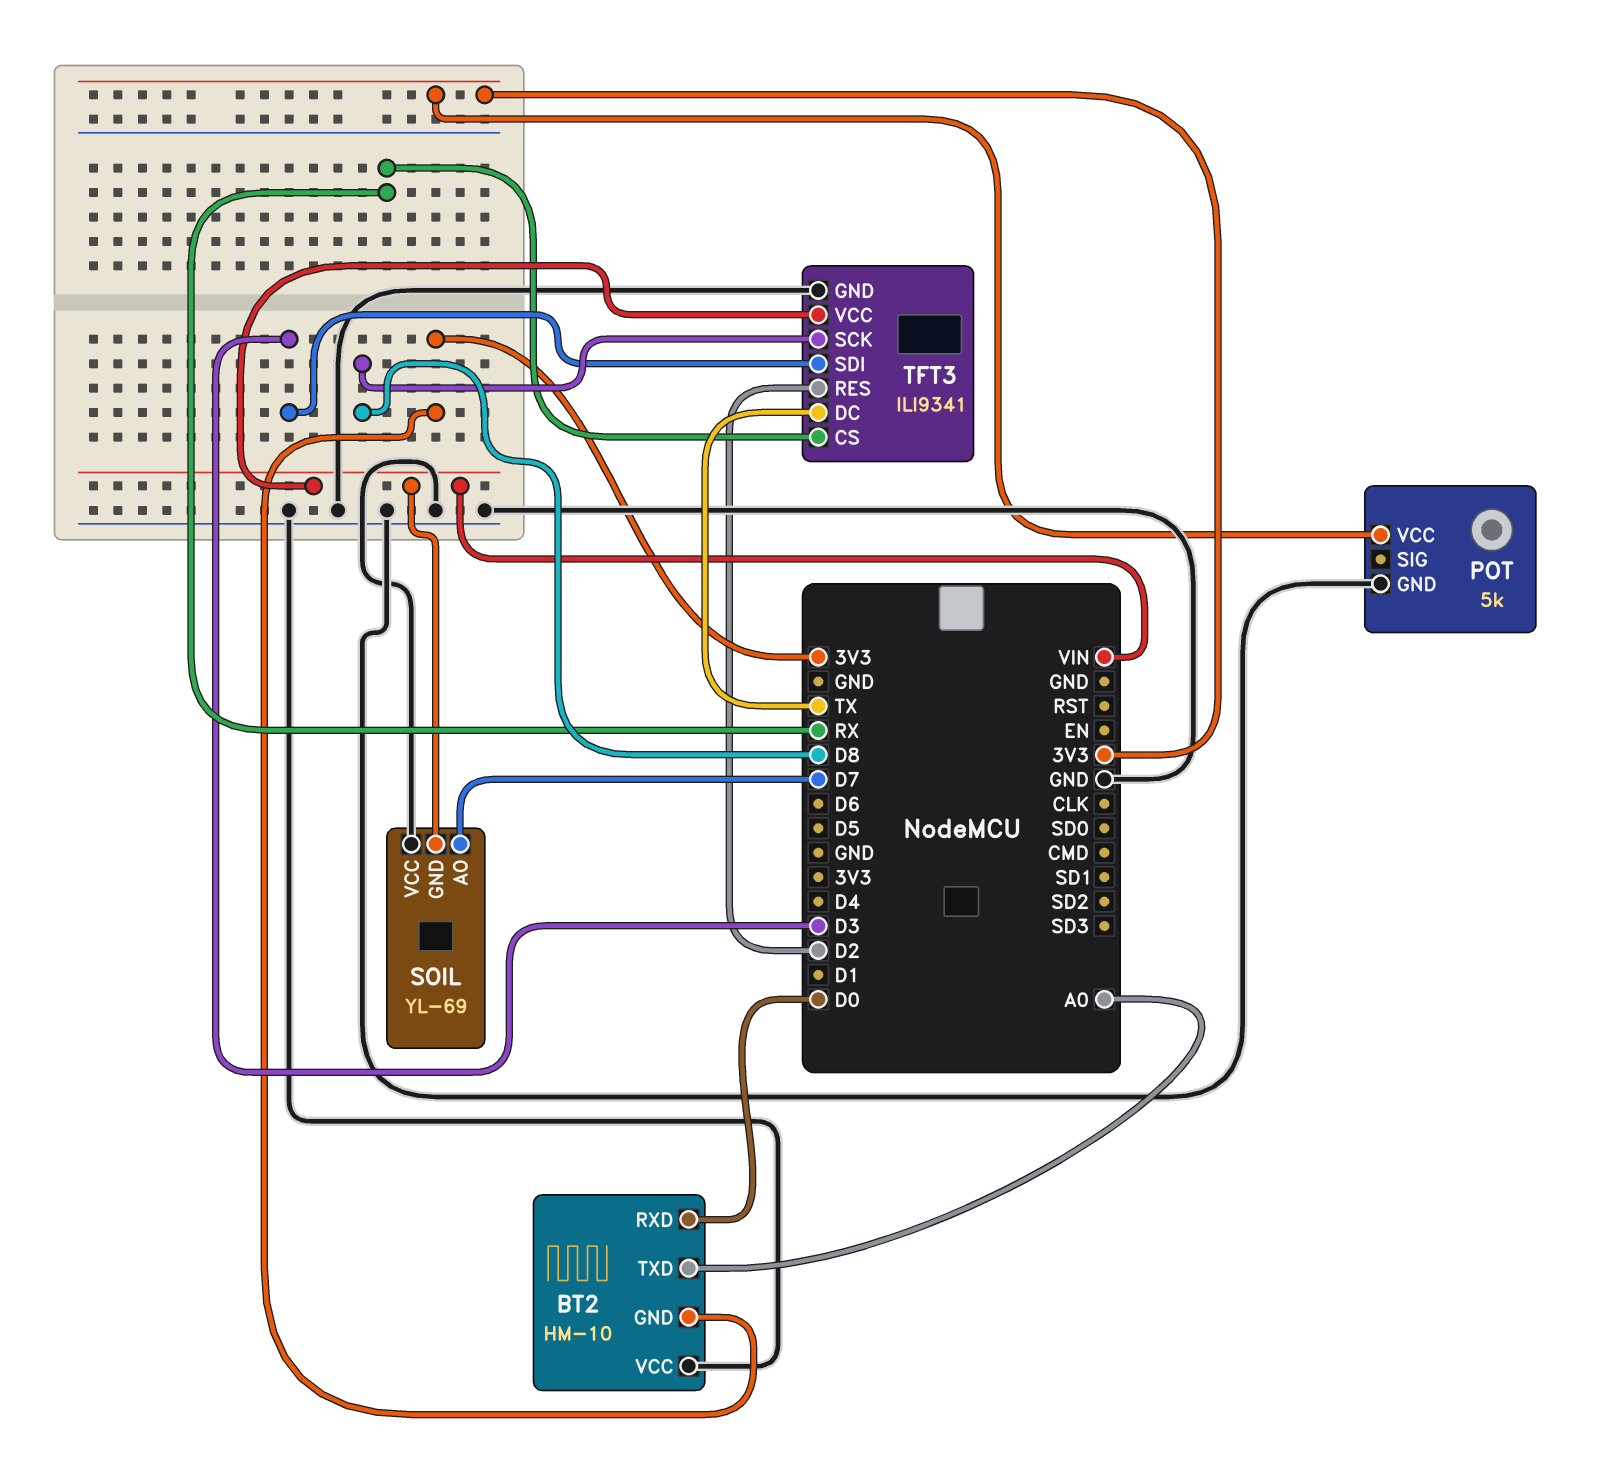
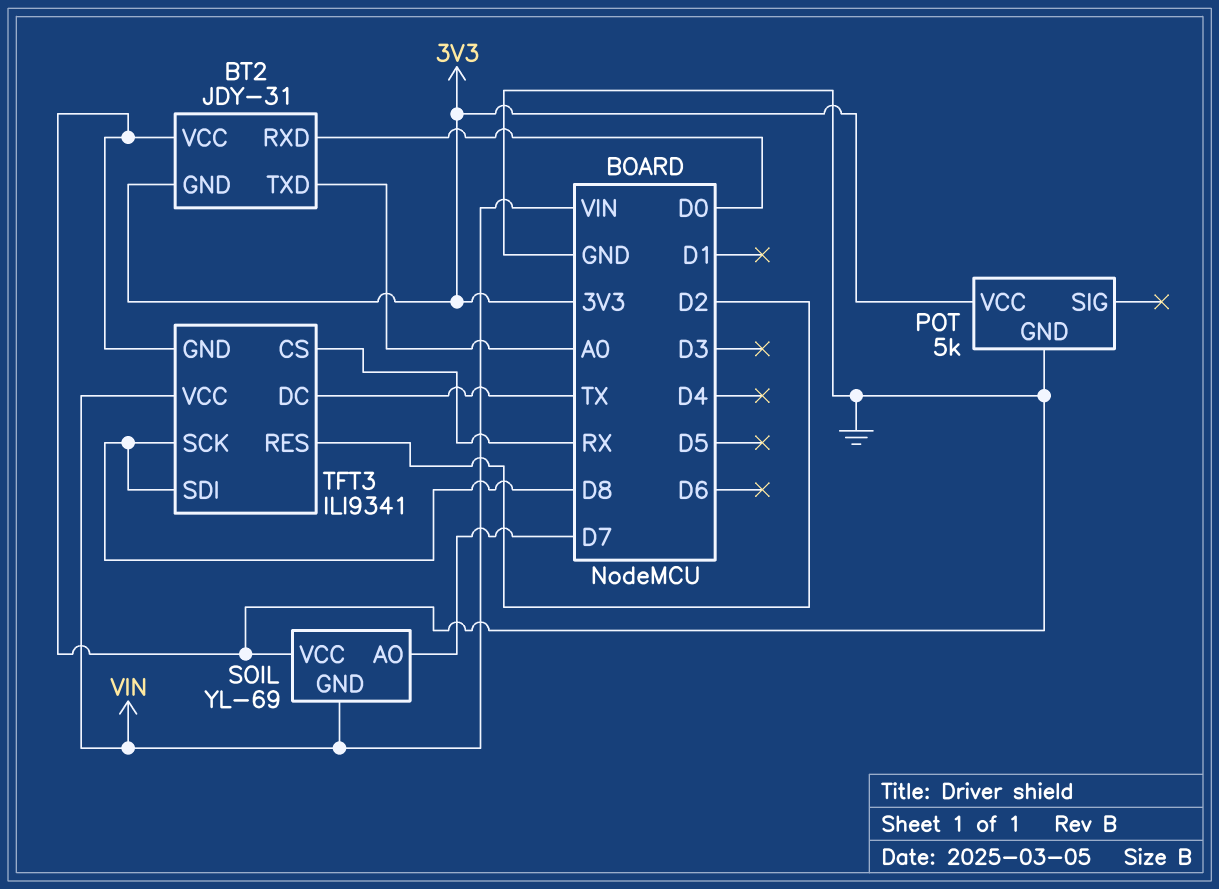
BT2: HM-10 -> JDY-31
TFT3 pin SDI: D3 -> D8

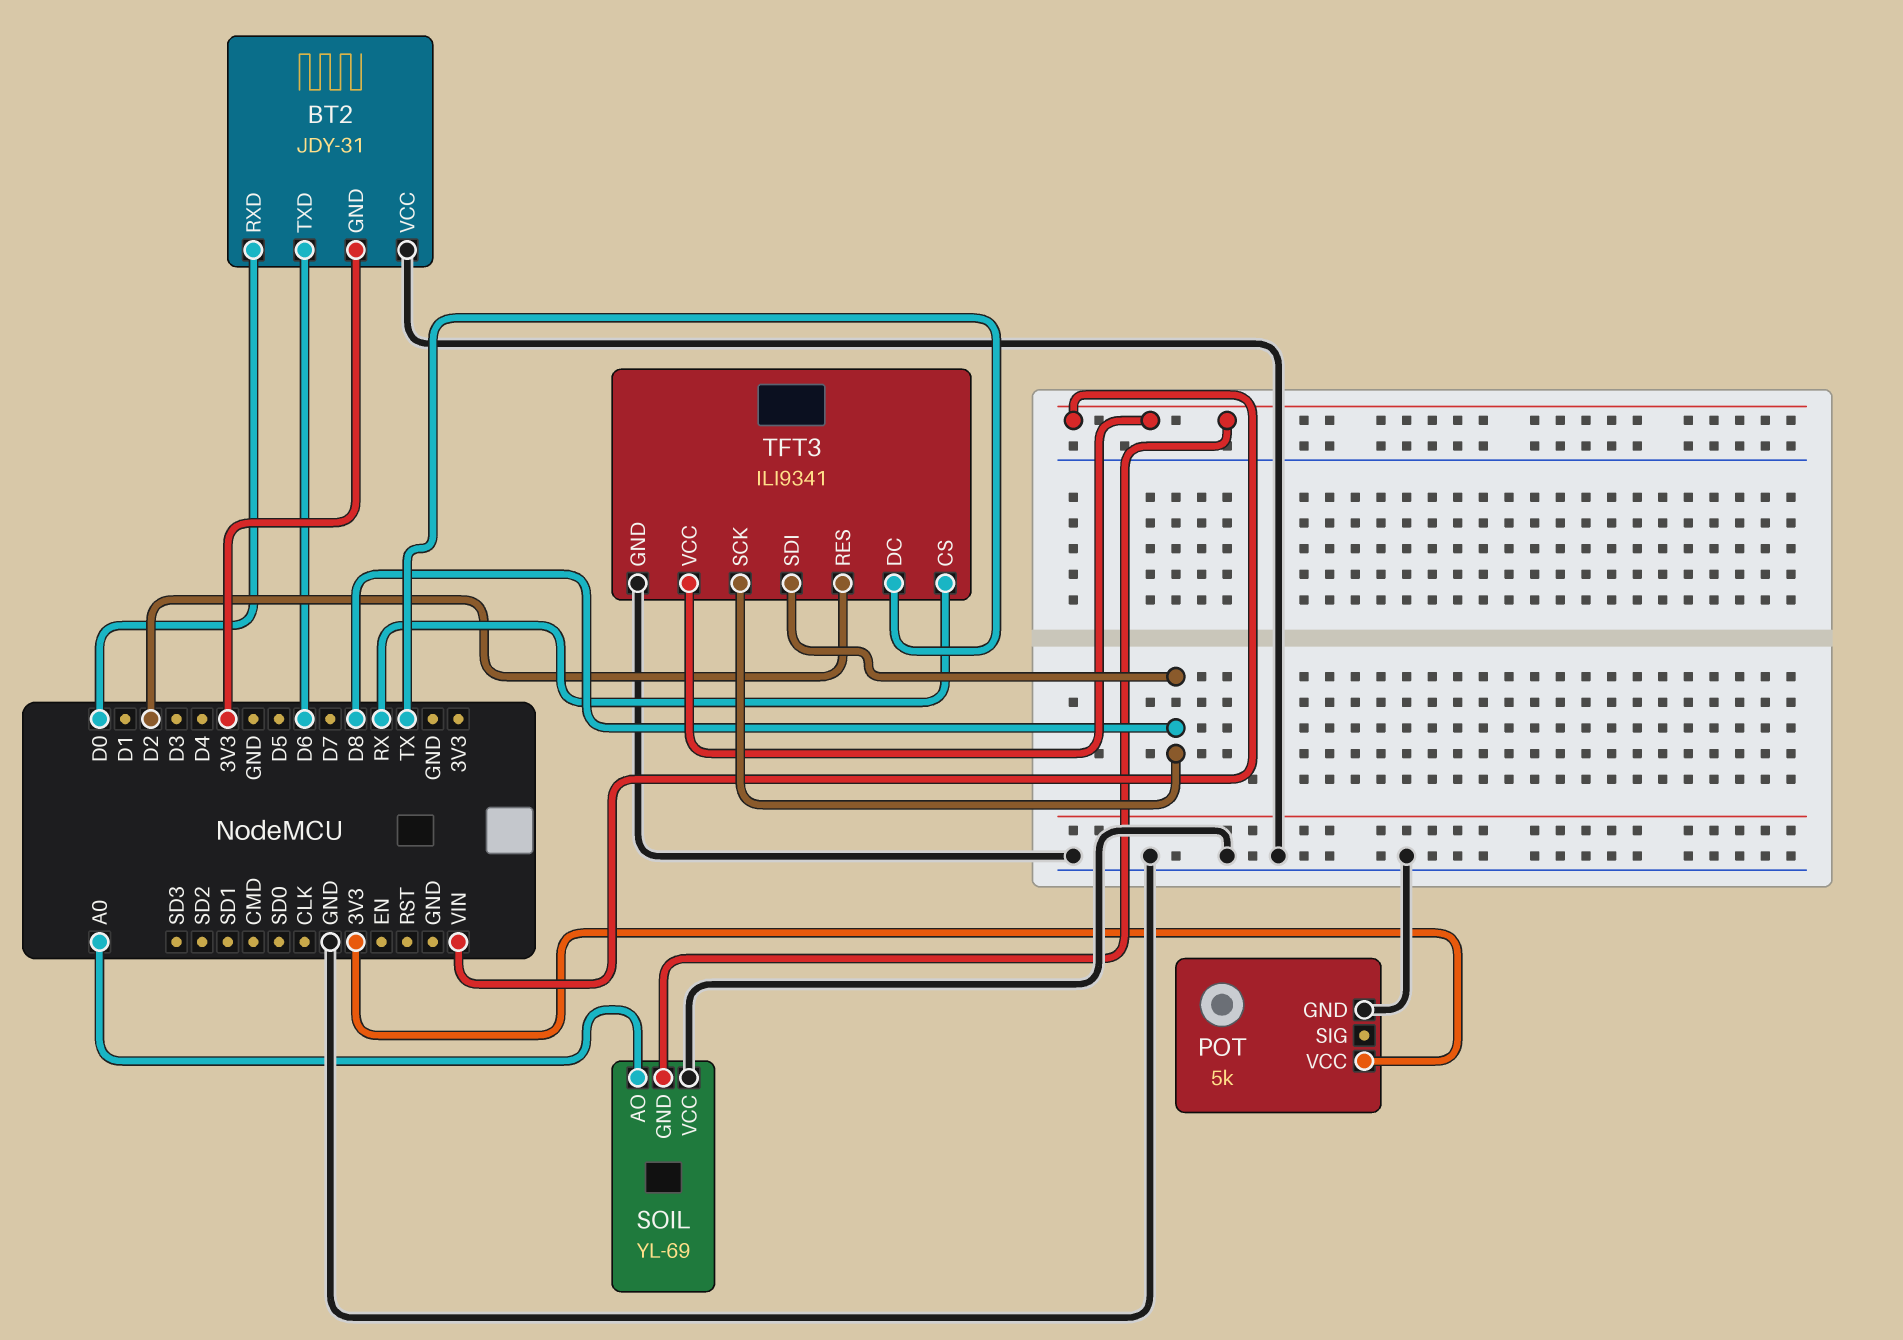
BT2 pin TXD: A0 -> D6
SOIL pin AO: D7 -> A0

